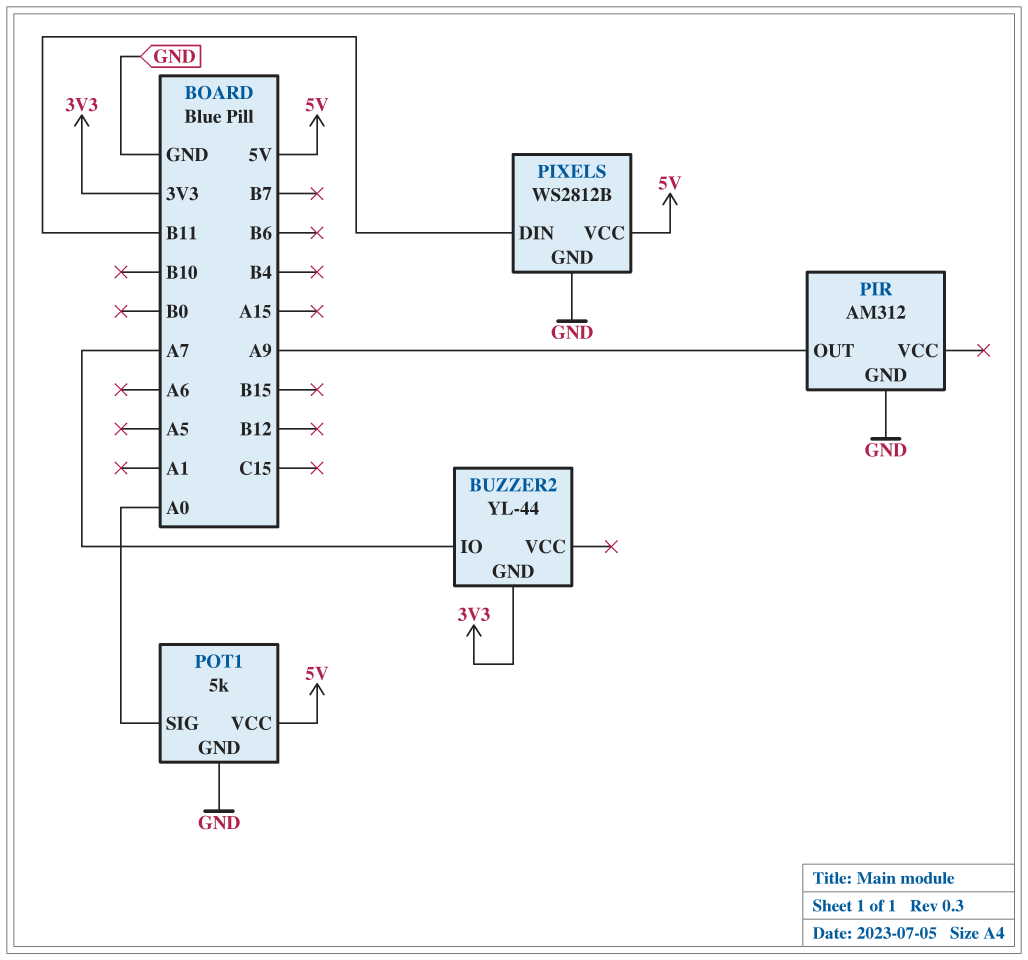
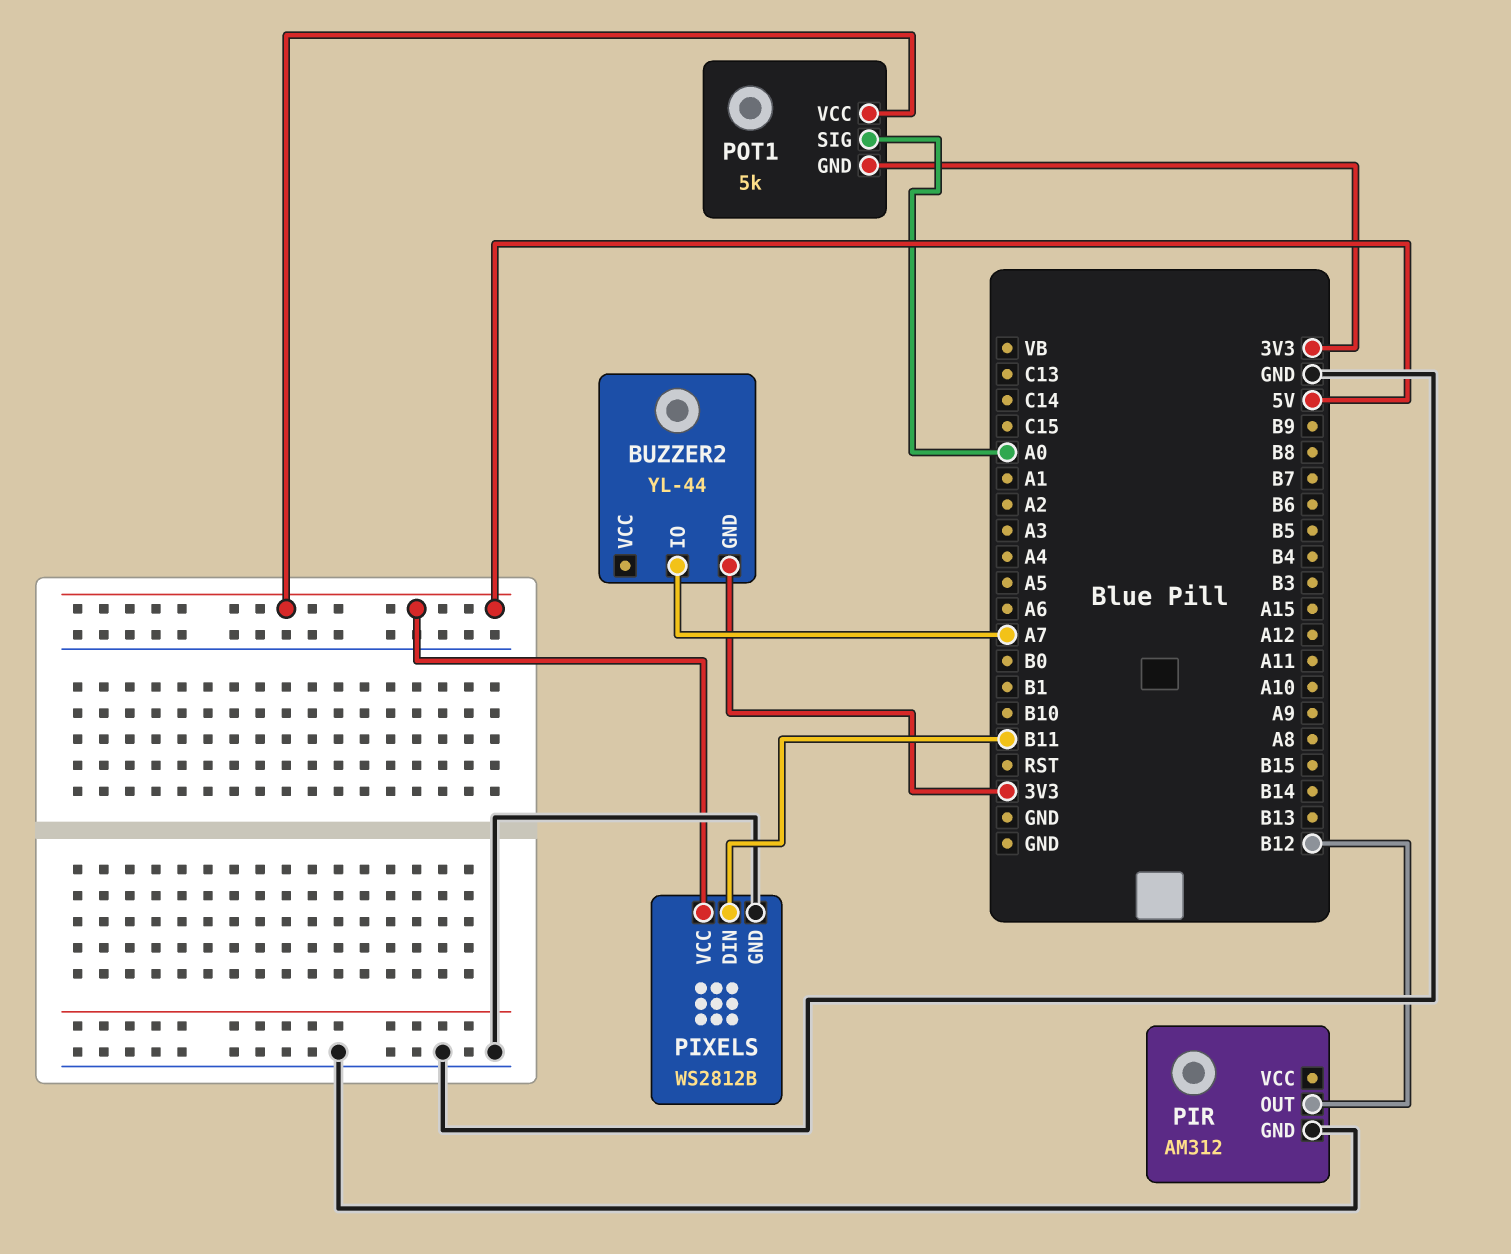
PIR pin OUT: A9 -> B12
POT1 pin GND: GND -> 3V3

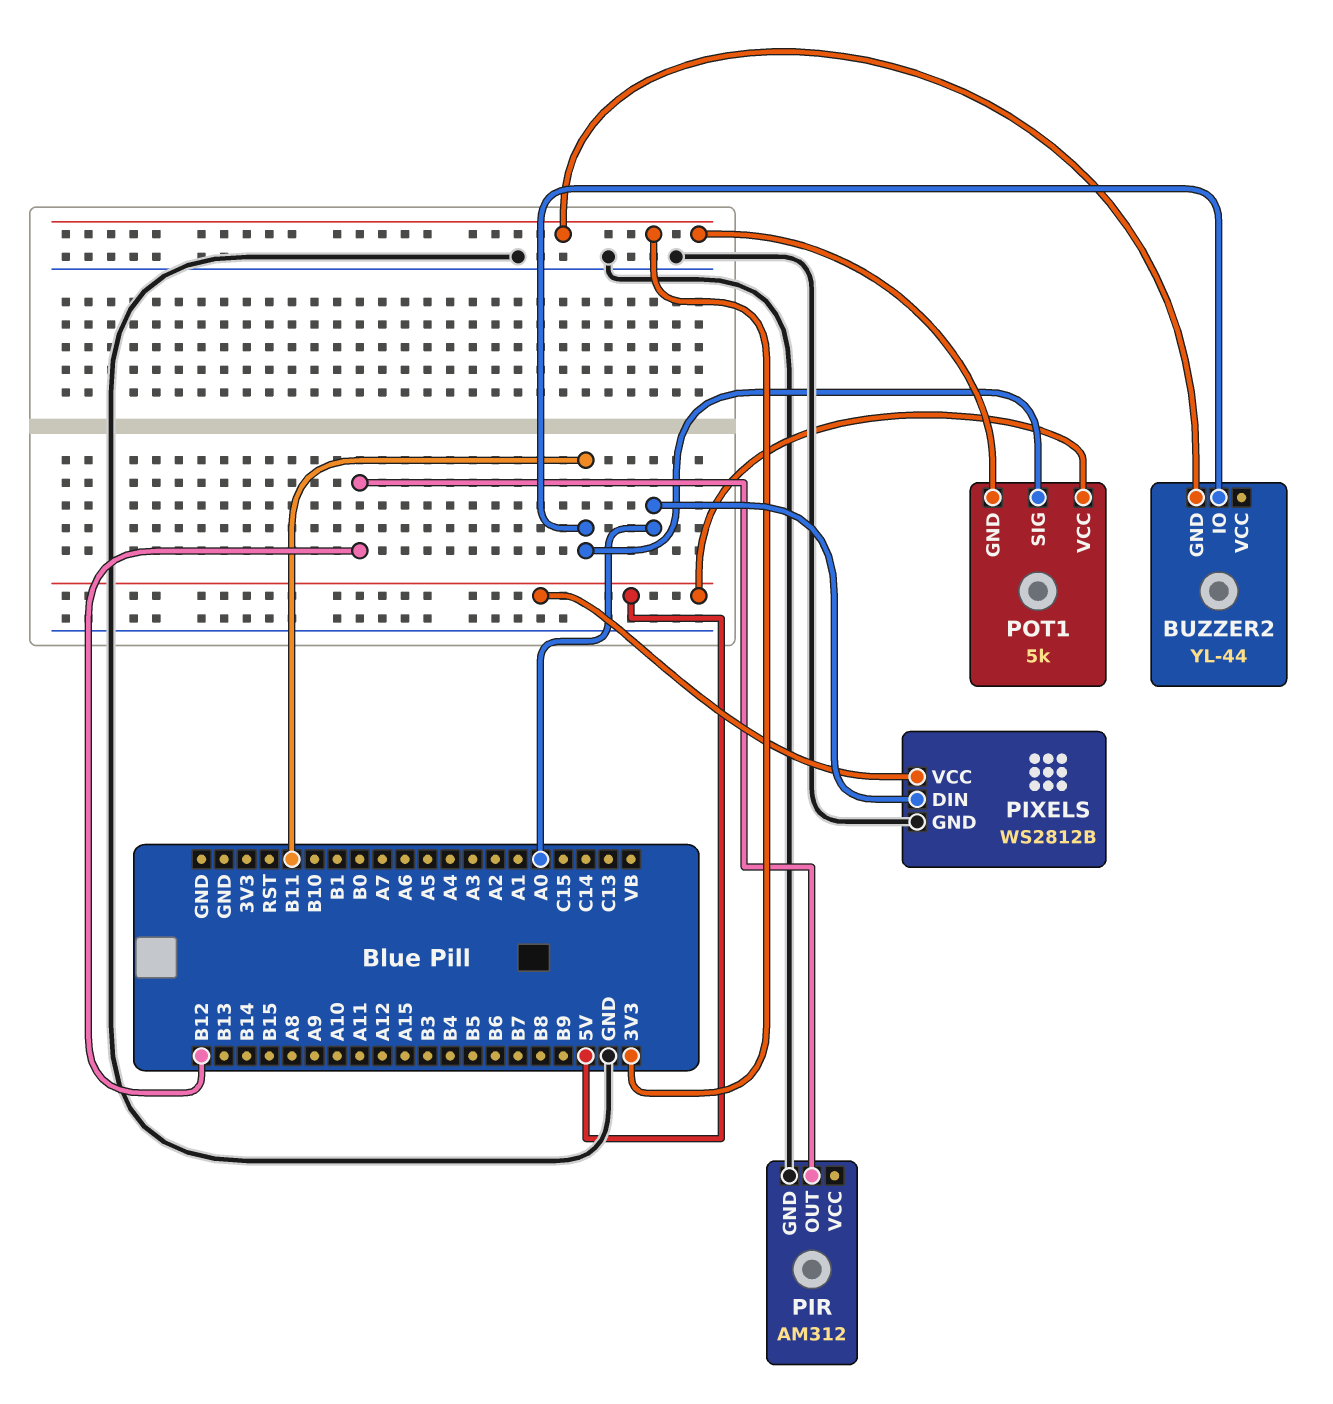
BUZZER2 pin IO: A7 -> B11
PIXELS pin DIN: B11 -> A0
POT1 pin SIG: A0 -> B11

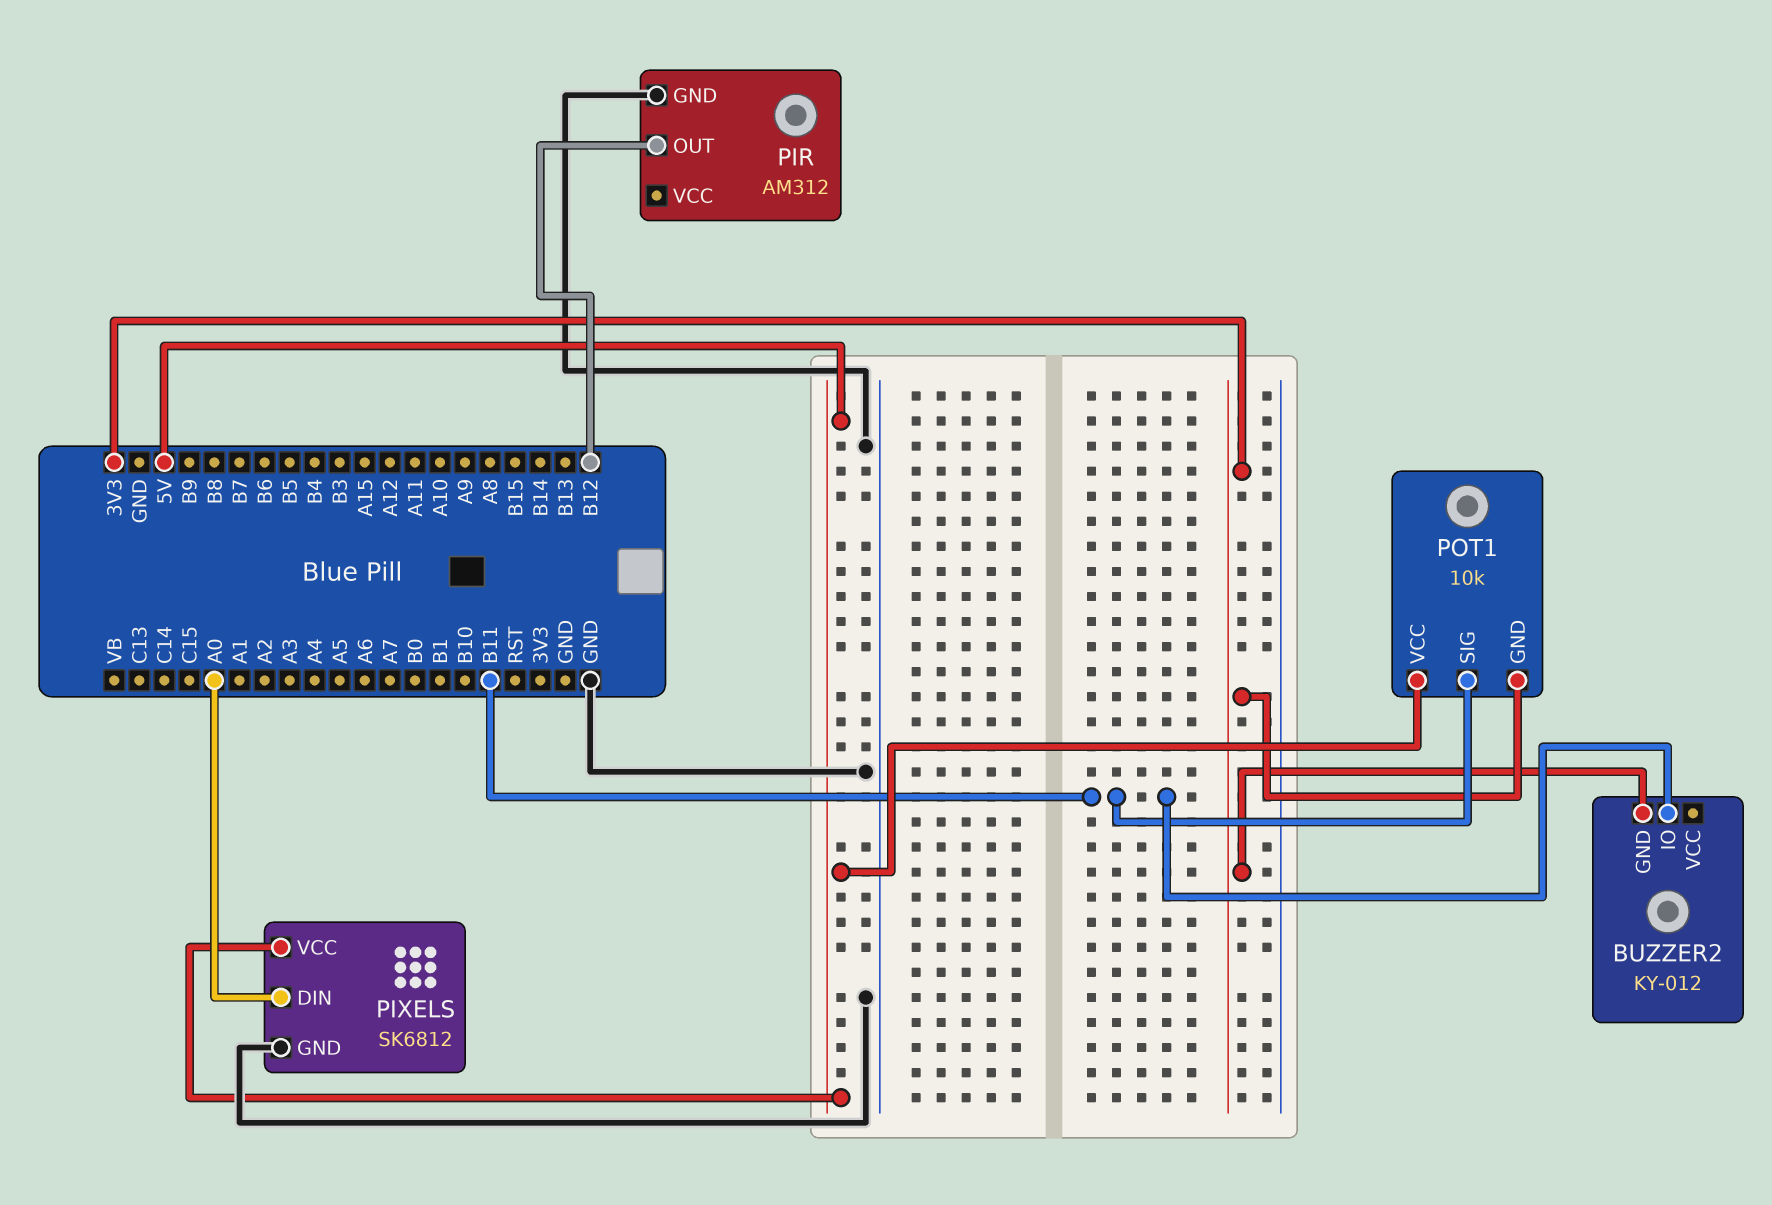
BUZZER2: YL-44 -> KY-012
PIXELS: WS2812B -> SK6812
POT1: 5k -> 10k

